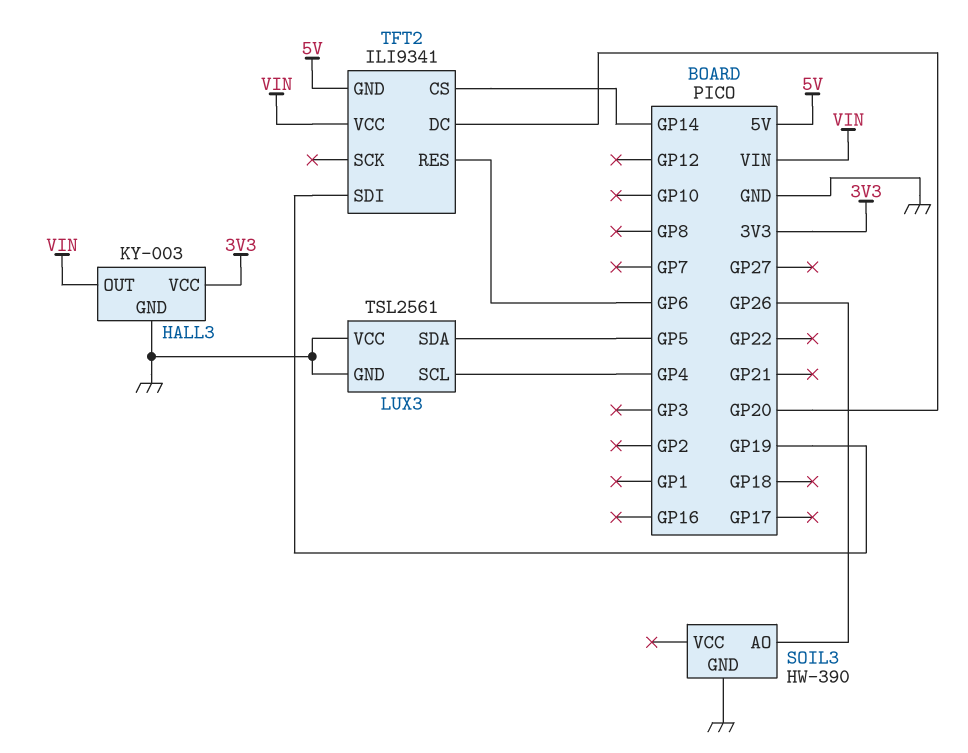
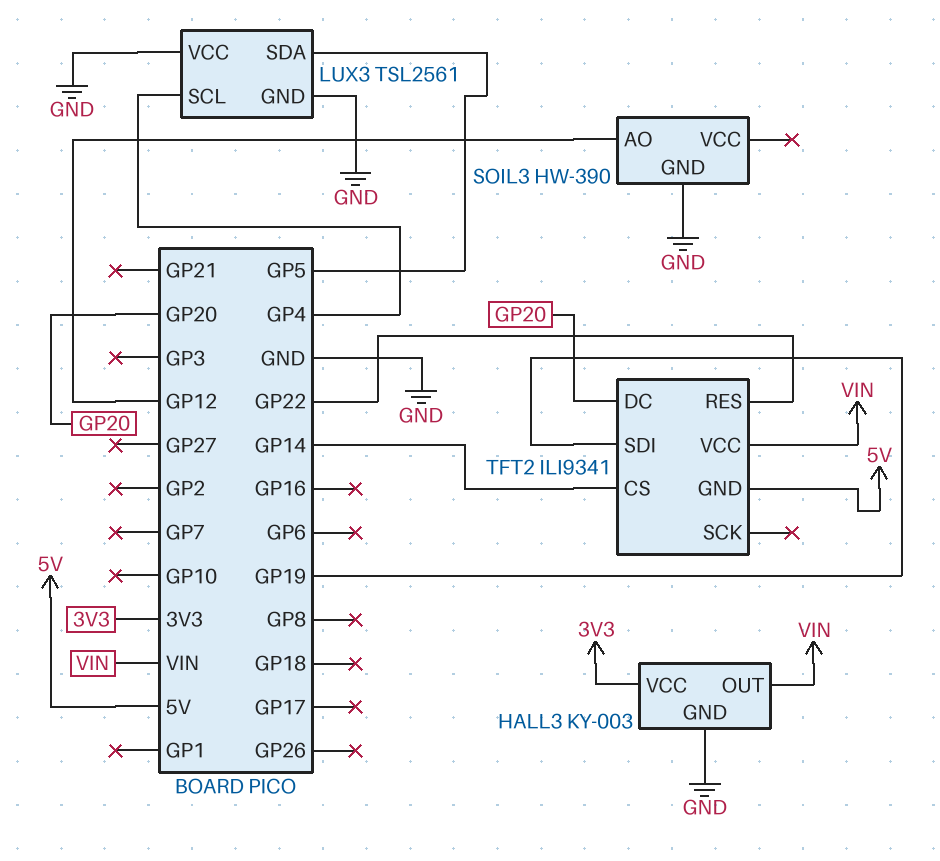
SOIL3 pin AO: GP26 -> GP12
TFT2 pin RES: GP6 -> GP22

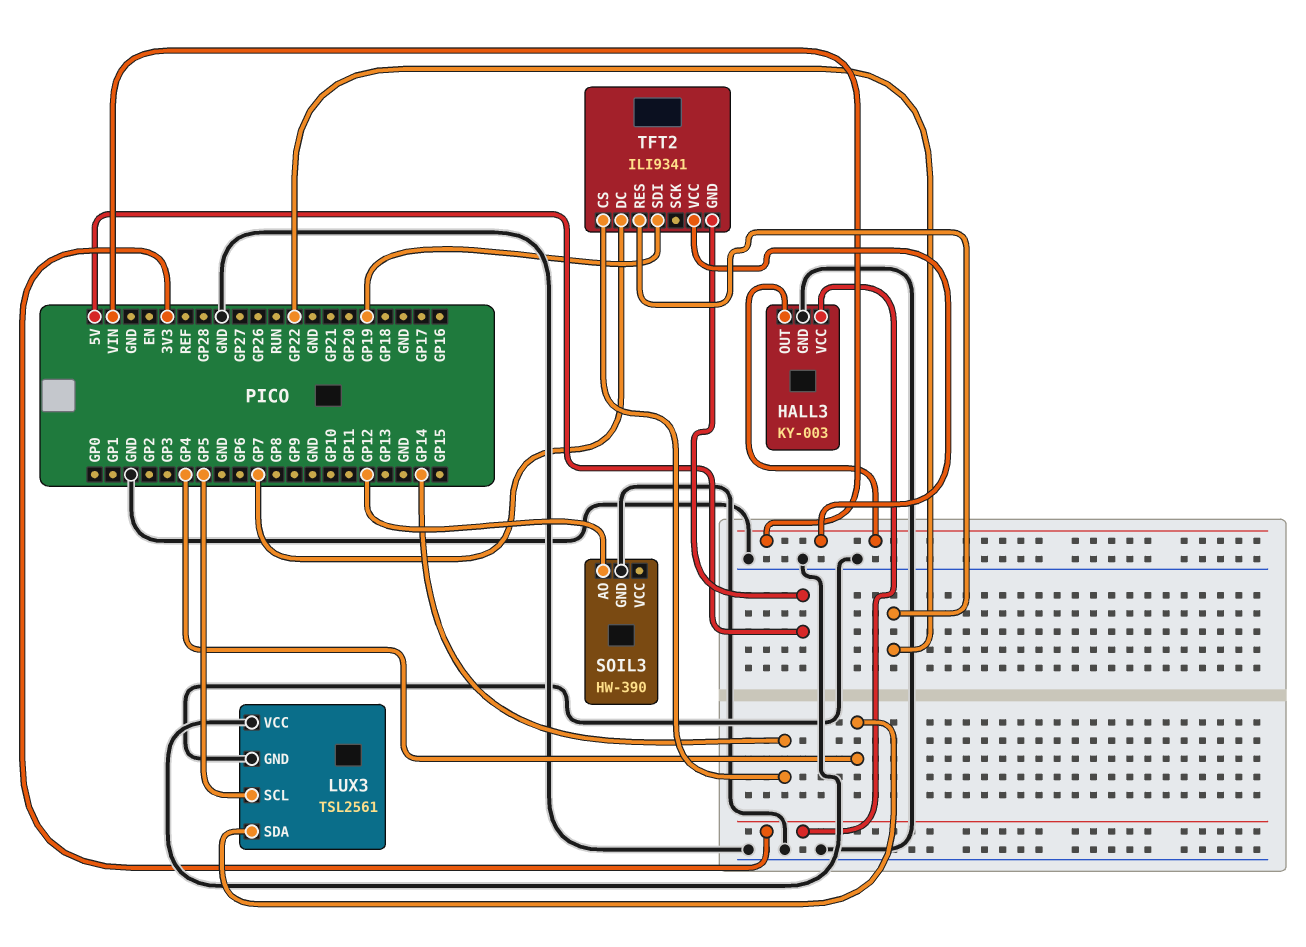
LUX3 pin SCL: GP4 -> GP5
LUX3 pin SDA: GP5 -> GP4
TFT2 pin DC: GP20 -> GP7

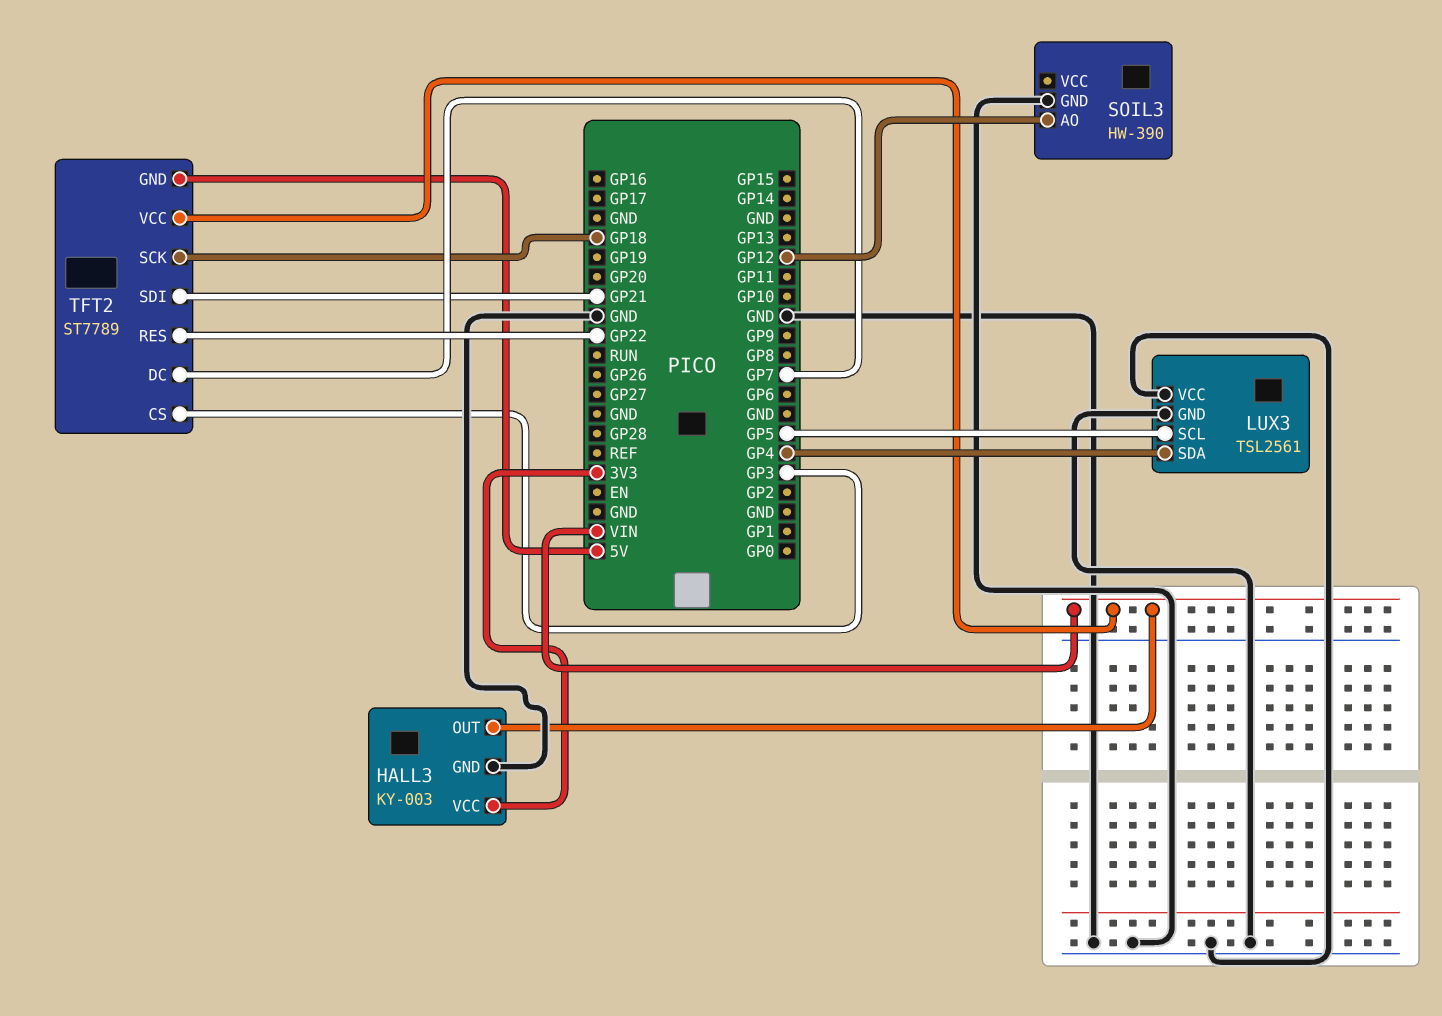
TFT2: ILI9341 -> ST7789
TFT2 pin CS: GP14 -> GP3
TFT2 pin SCK: none -> GP18
TFT2 pin SDI: GP19 -> GP21

